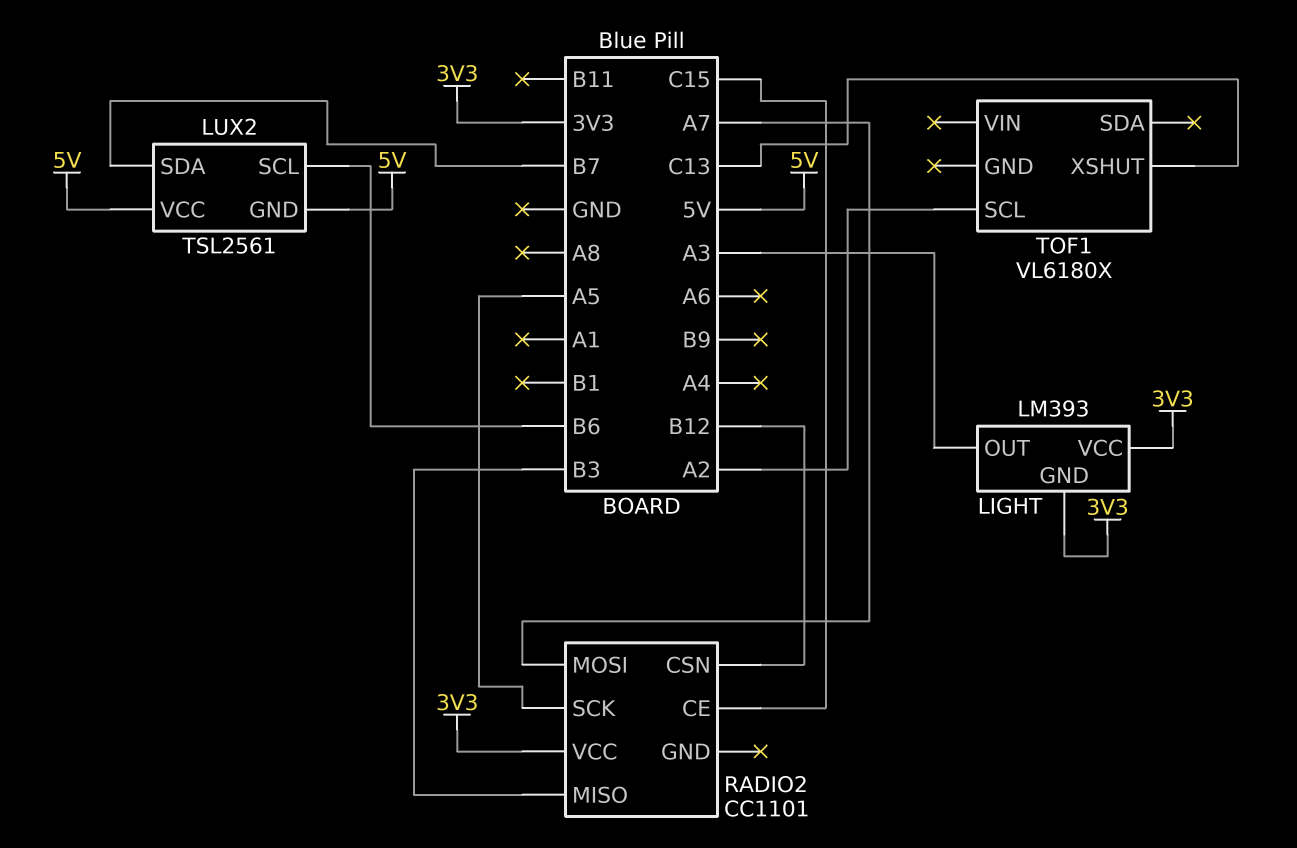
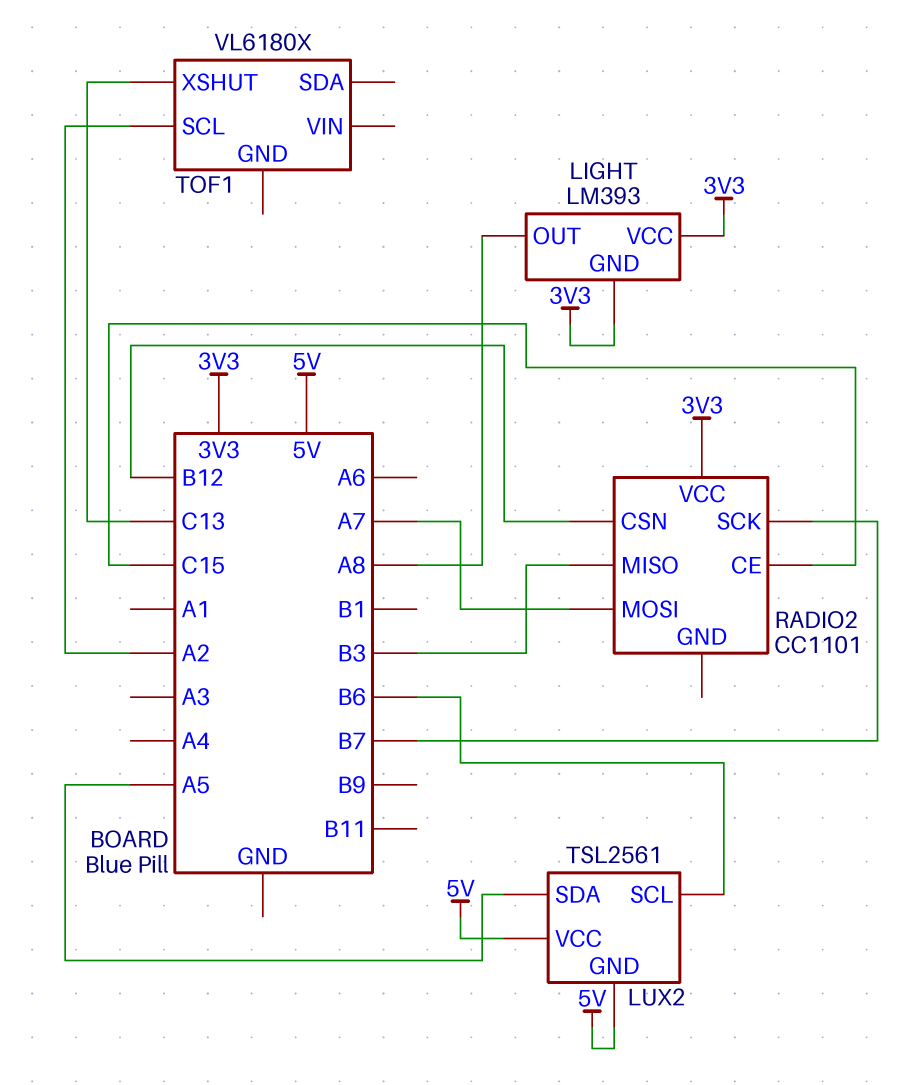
LIGHT pin OUT: A3 -> A8
LUX2 pin SDA: B7 -> A5
RADIO2 pin SCK: A5 -> B7

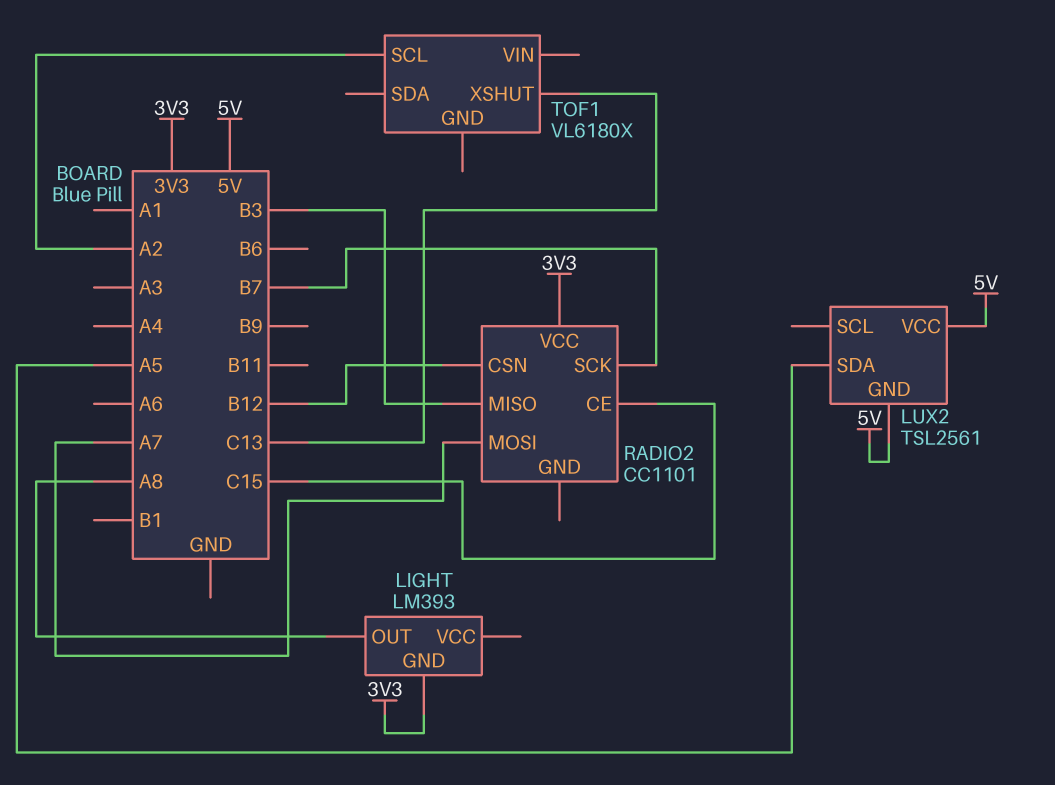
LIGHT pin VCC: 3V3 -> none
LUX2 pin SCL: B6 -> none

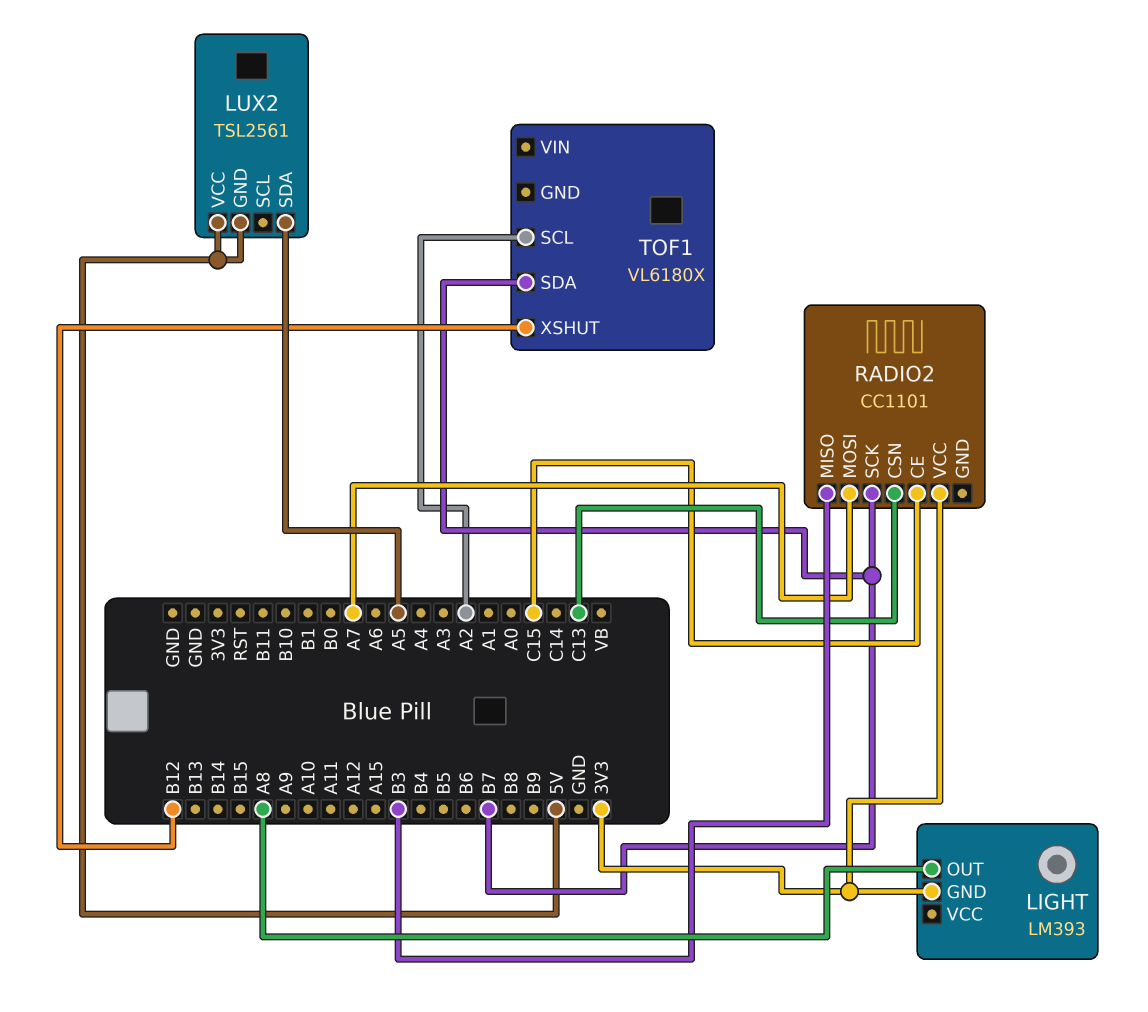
RADIO2 pin CSN: B12 -> C13
TOF1 pin SDA: none -> B7
TOF1 pin XSHUT: C13 -> B12

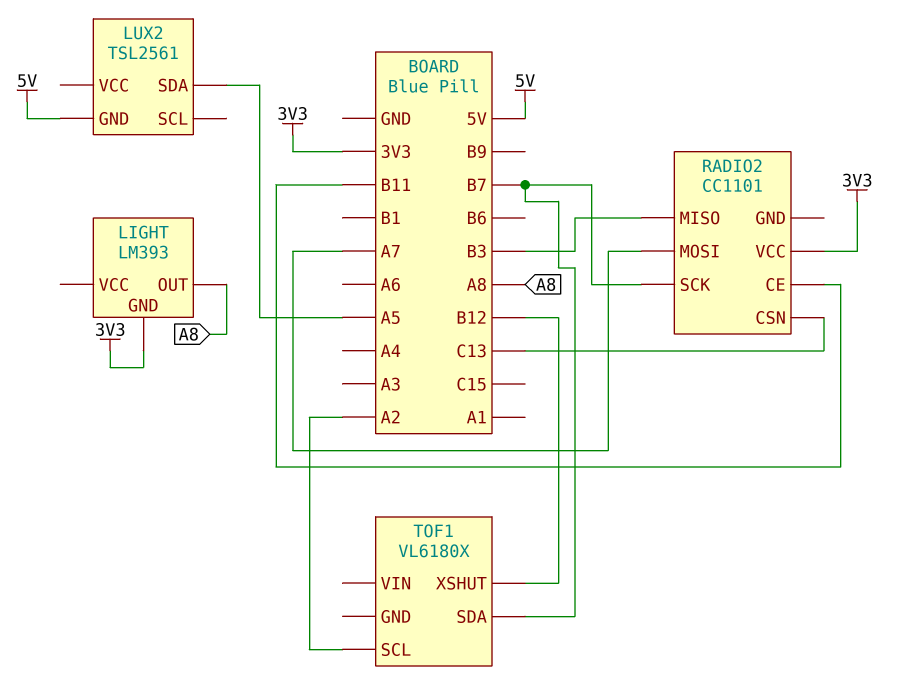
LUX2 pin VCC: 5V -> none
RADIO2 pin CE: C15 -> B11

